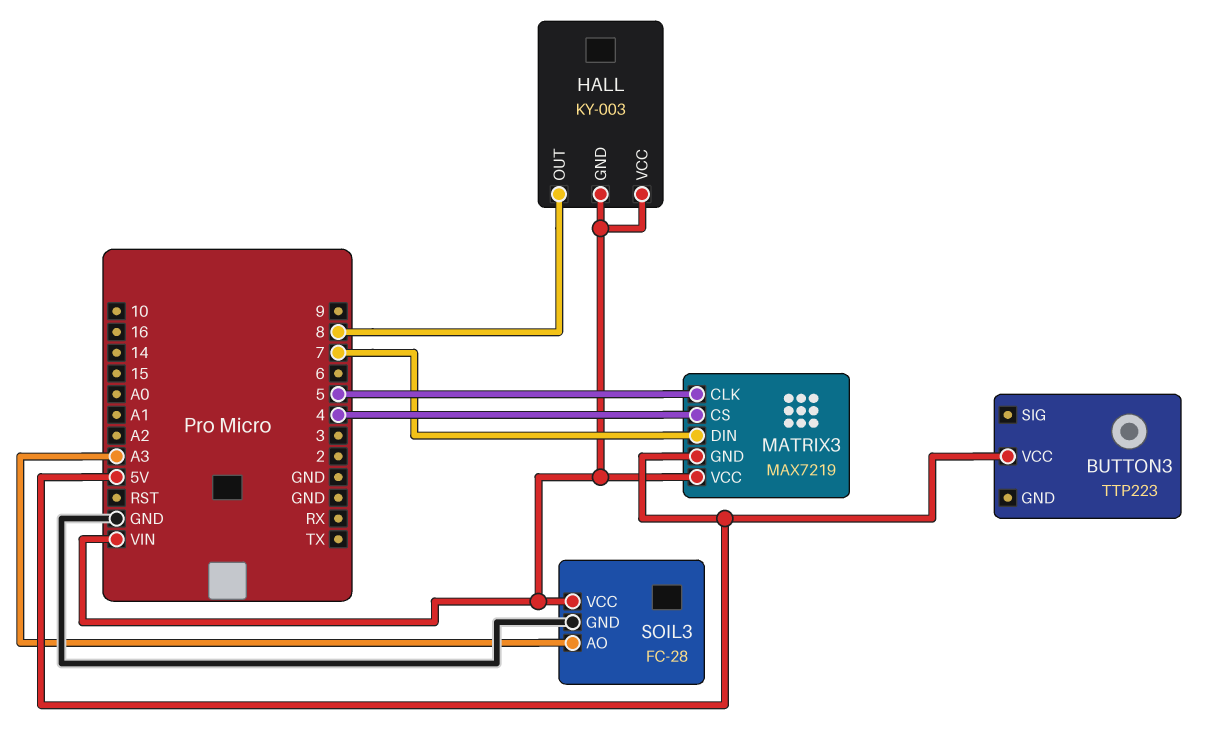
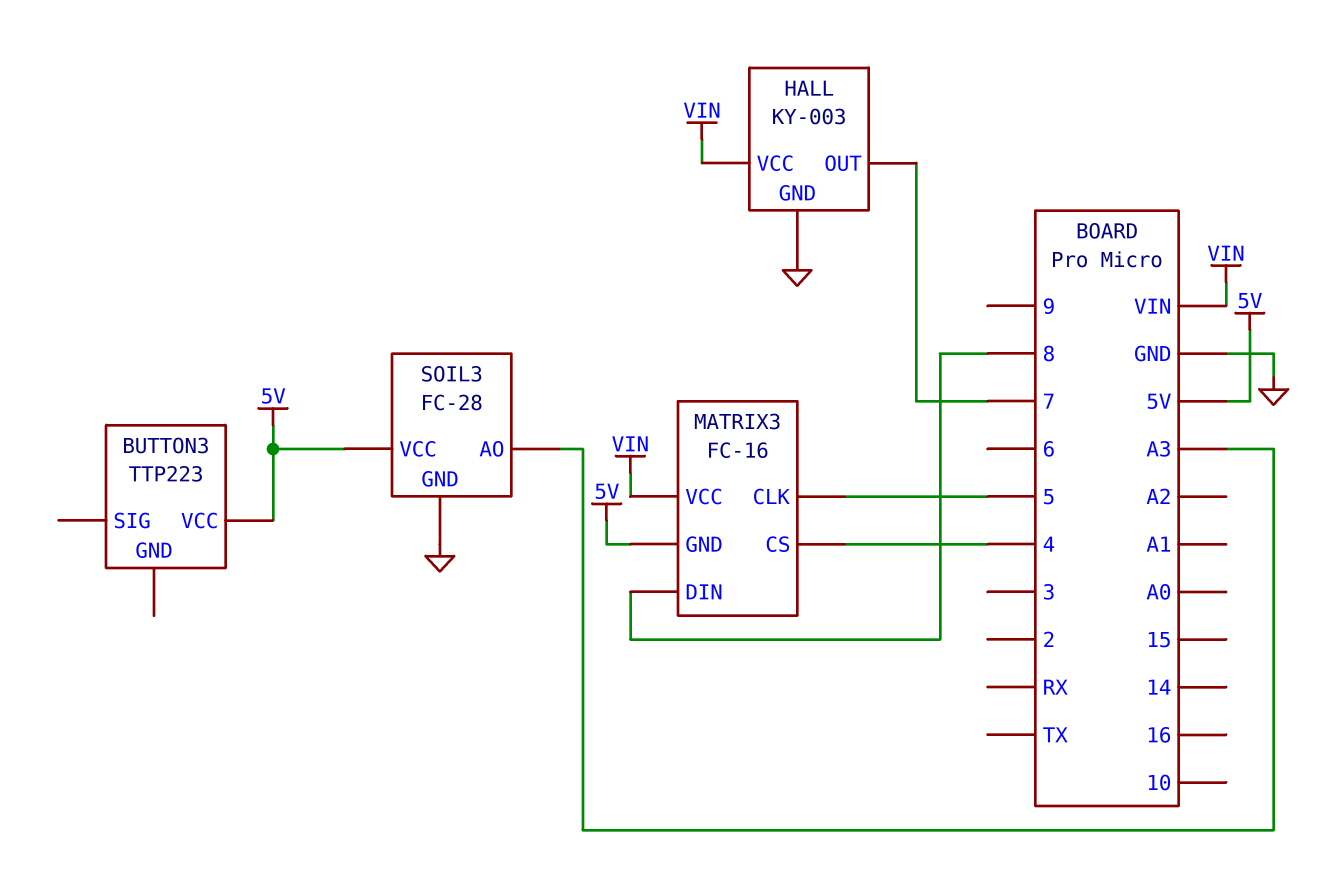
HALL pin GND: VIN -> GND
HALL pin OUT: 8 -> 7
MATRIX3: MAX7219 -> FC-16
MATRIX3 pin DIN: 7 -> 8
SOIL3 pin VCC: VIN -> 5V

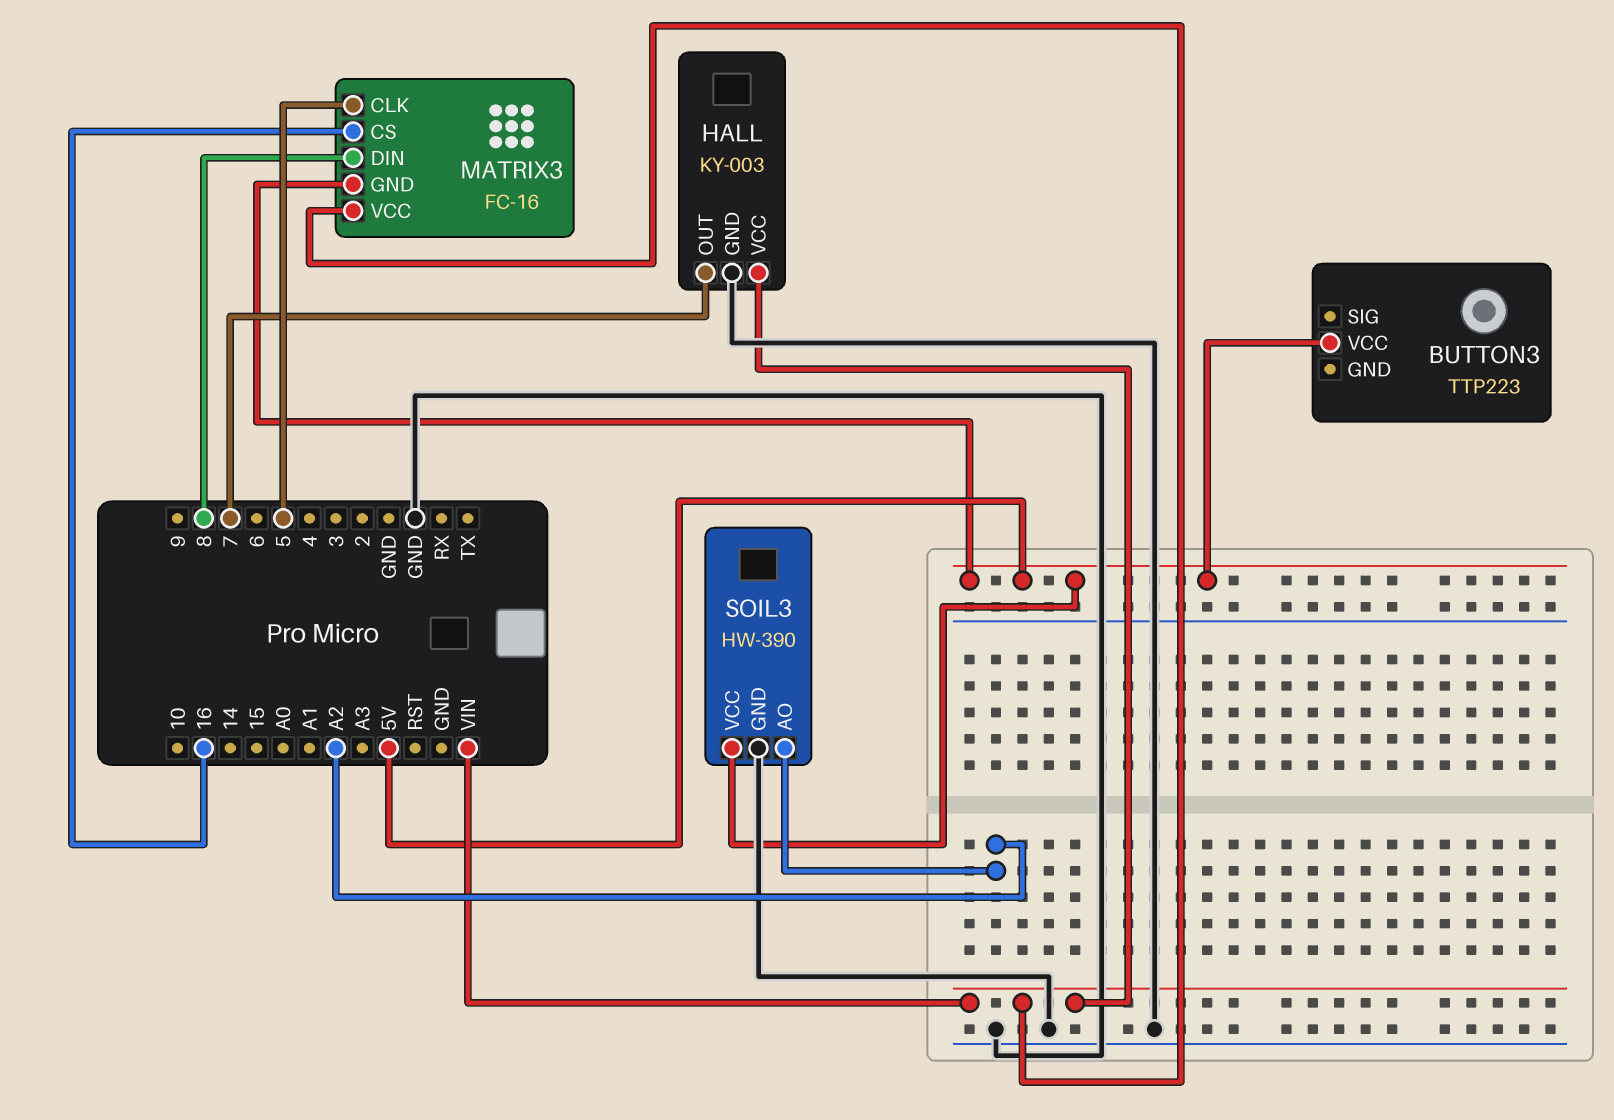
MATRIX3 pin CS: 4 -> 16
SOIL3: FC-28 -> HW-390
SOIL3 pin AO: A3 -> A2

